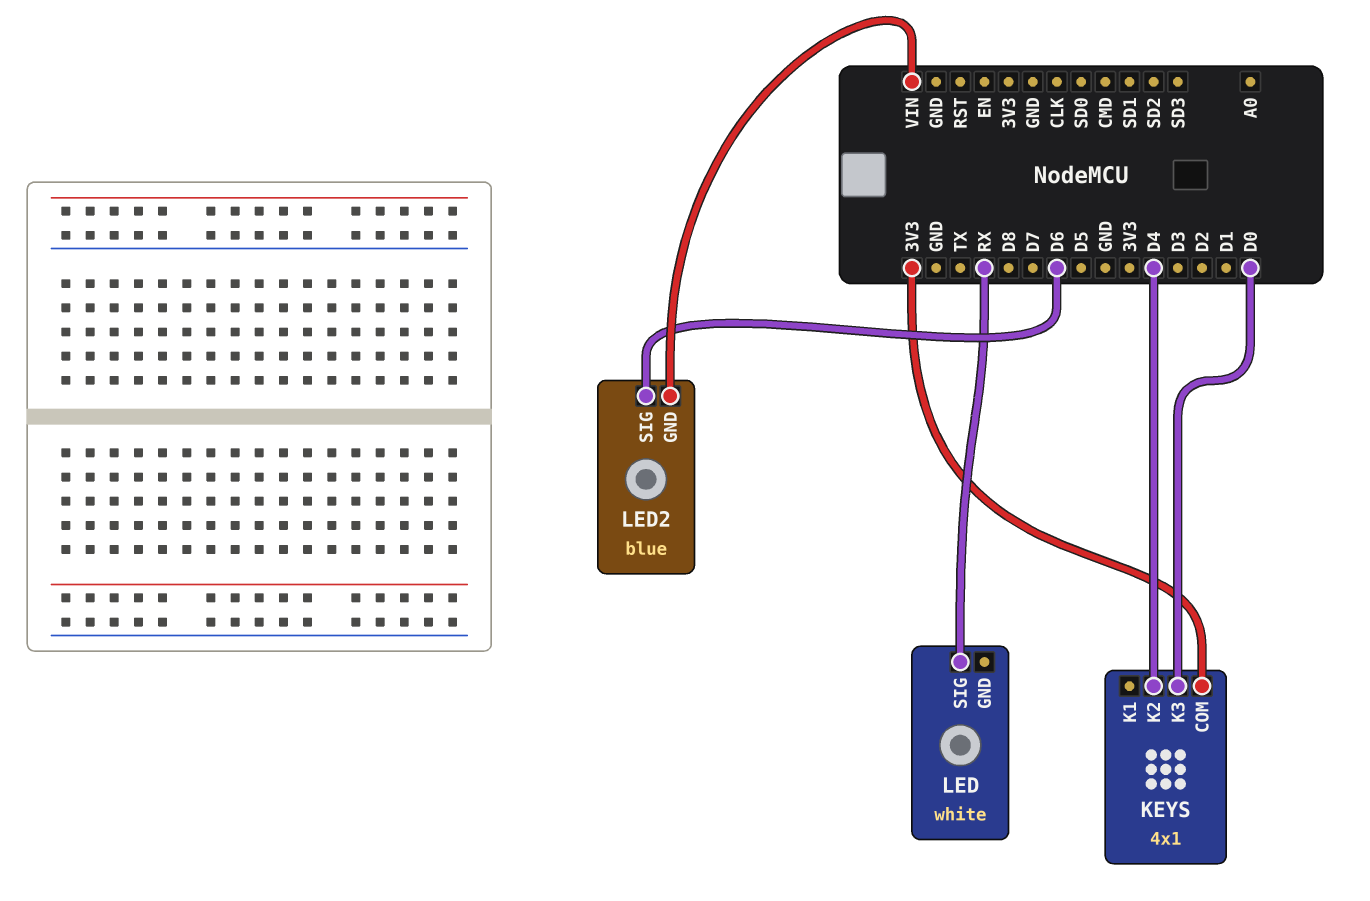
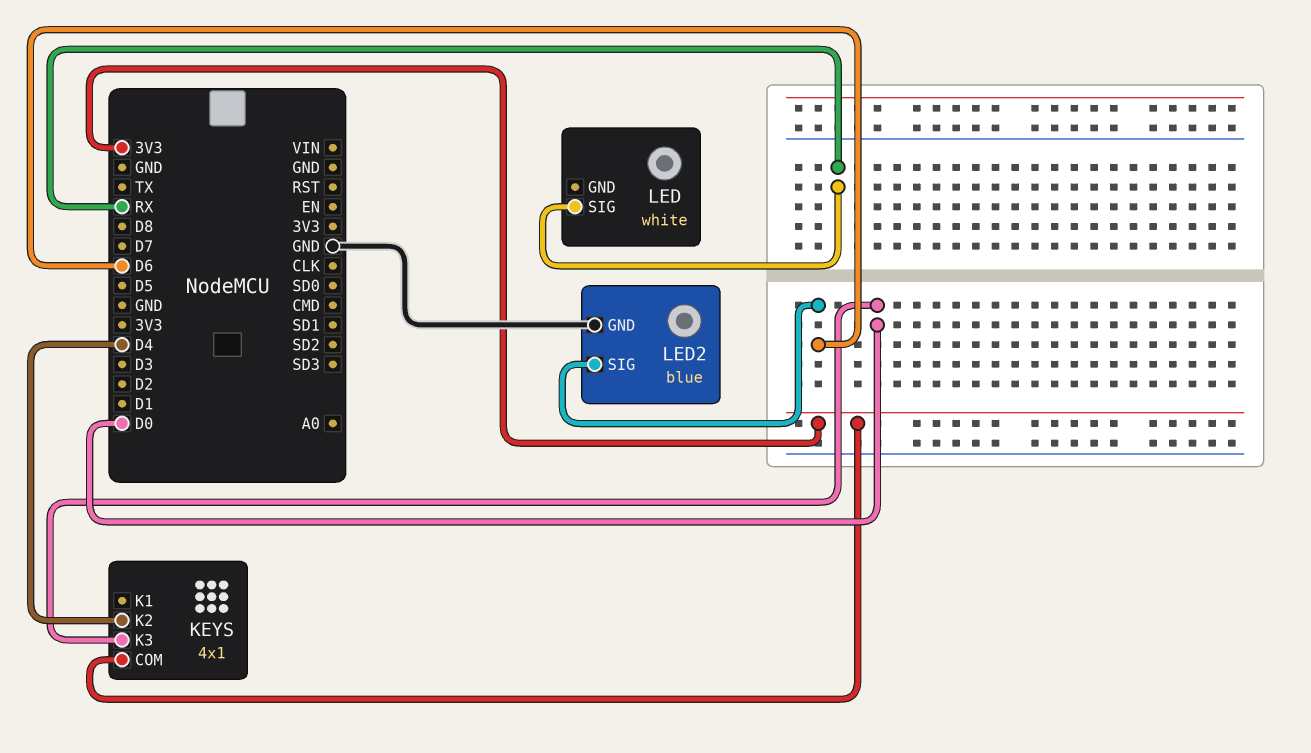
LED2 pin GND: VIN -> GND

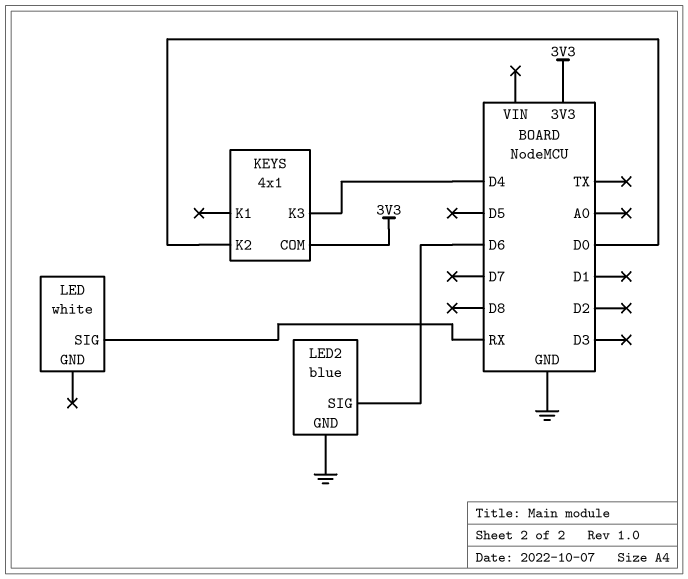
KEYS pin K2: D4 -> D0
KEYS pin K3: D0 -> D4

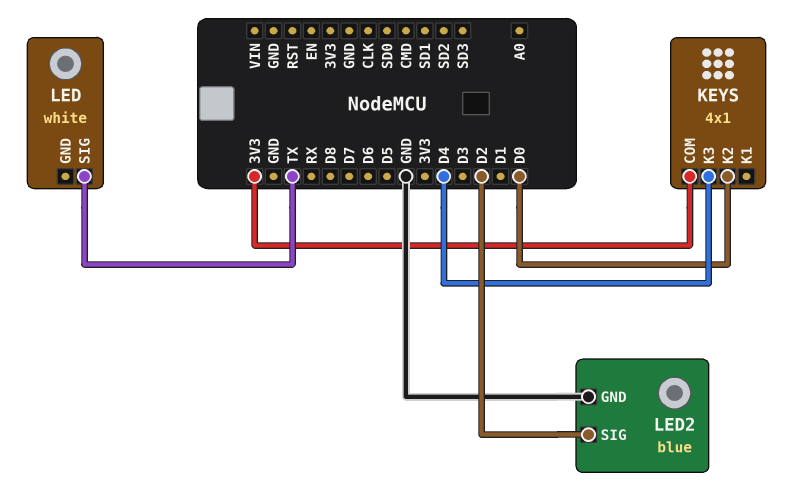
LED pin SIG: RX -> TX
LED2 pin SIG: D6 -> D2

